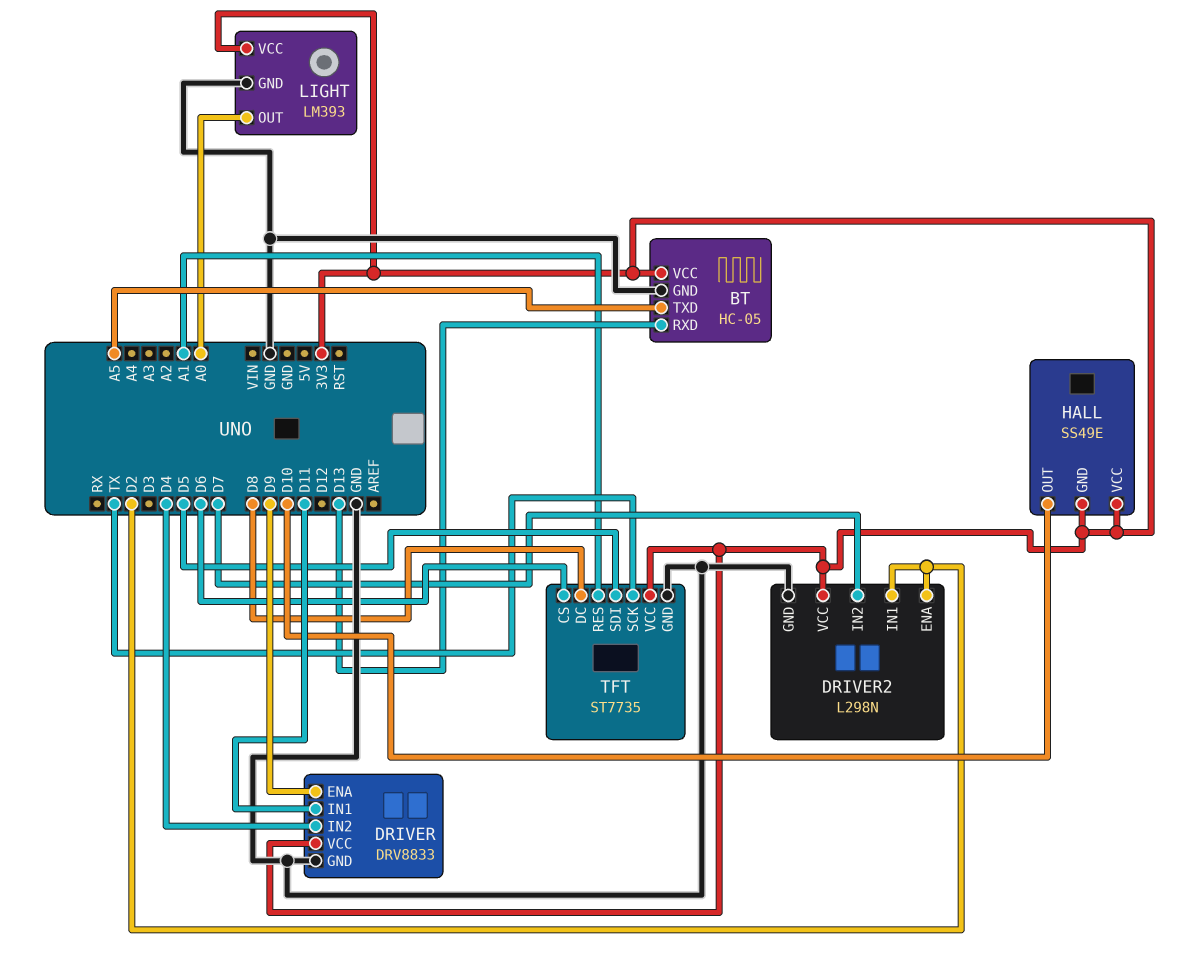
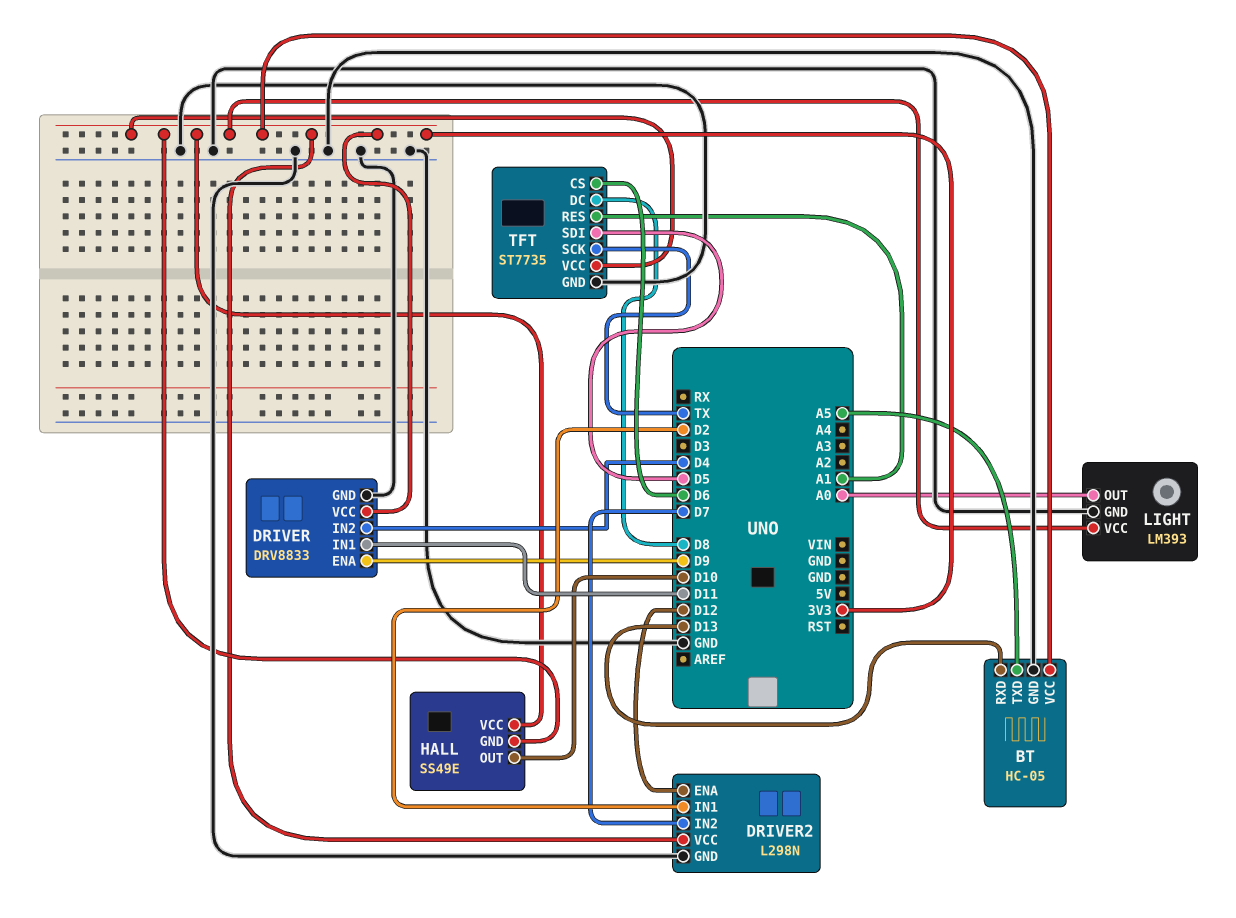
DRIVER2 pin ENA: D2 -> D12

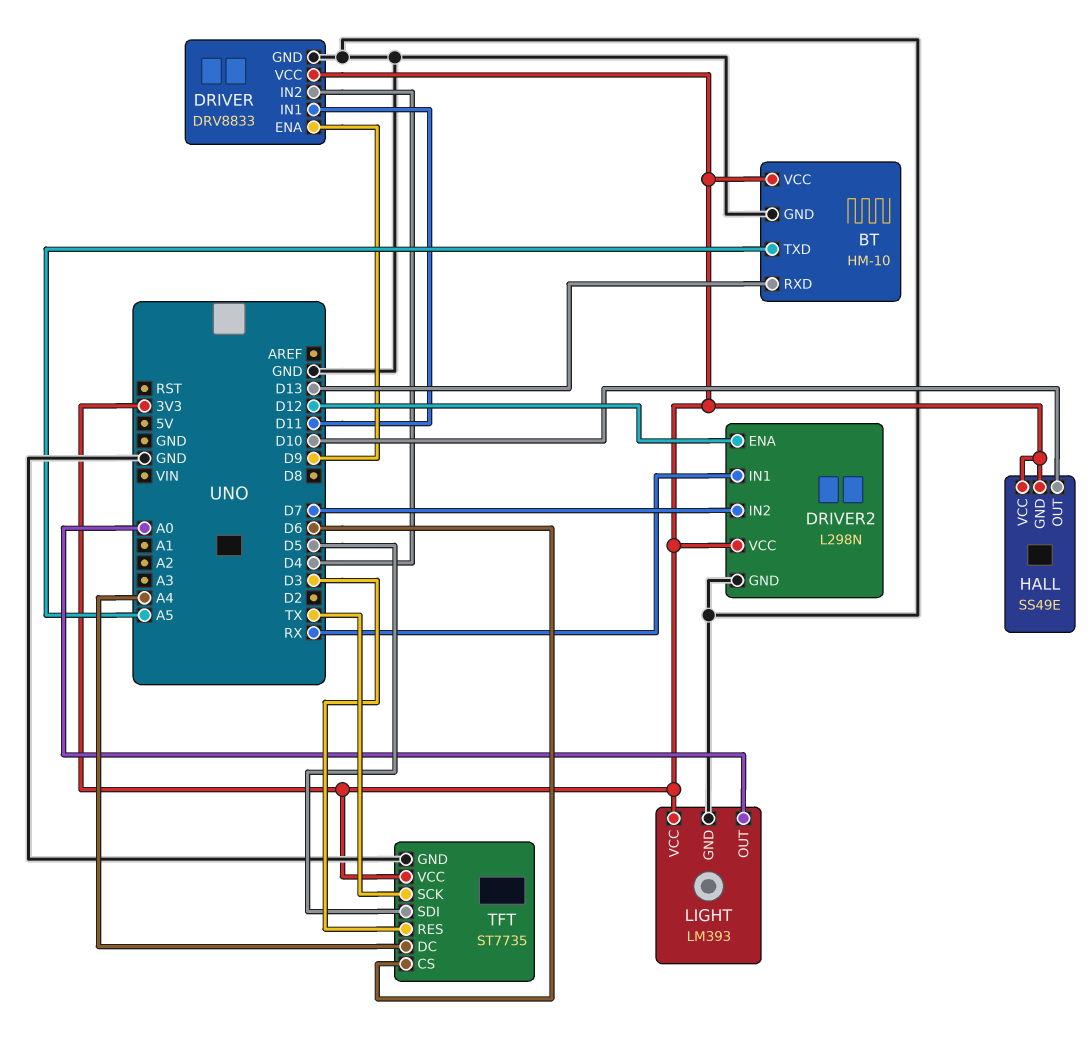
BT: HC-05 -> HM-10
DRIVER2 pin IN1: D2 -> RX
TFT pin DC: D8 -> A4
TFT pin RES: A1 -> D3

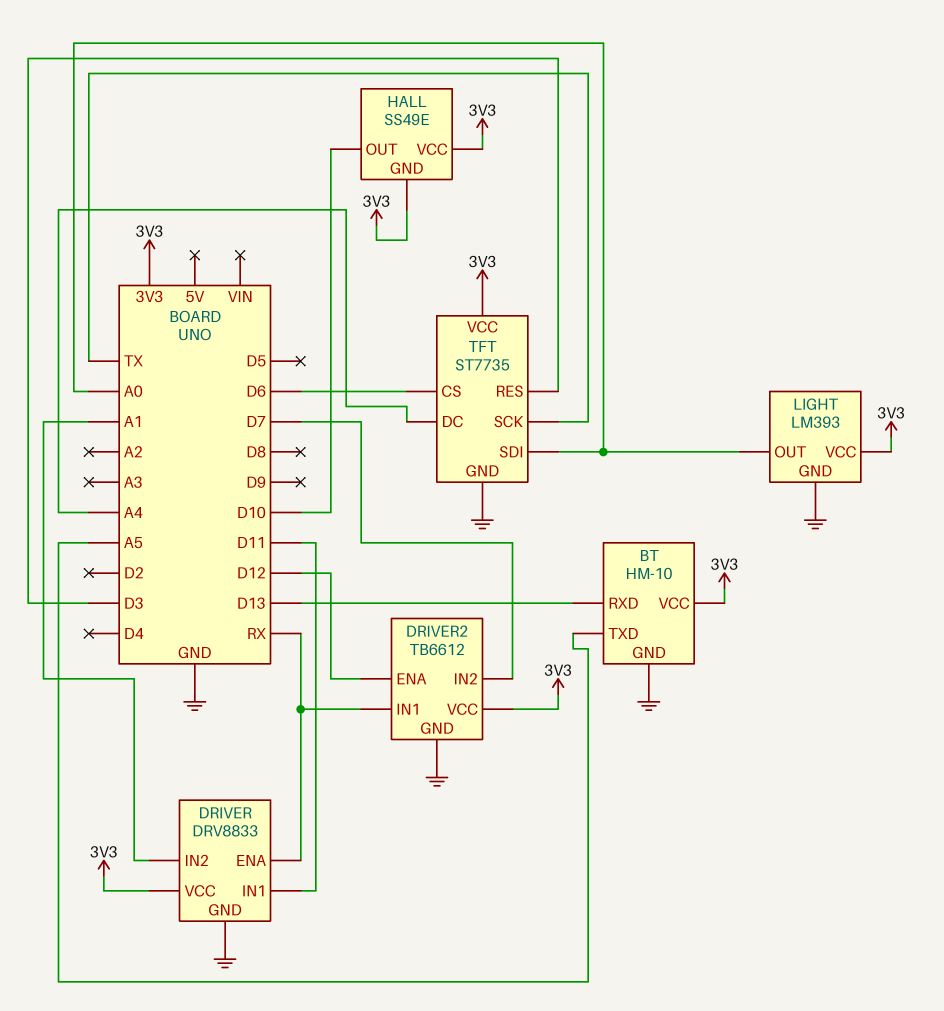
DRIVER pin ENA: D9 -> RX
DRIVER pin IN2: D4 -> A1
DRIVER2: L298N -> TB6612
TFT pin SDI: D5 -> A0

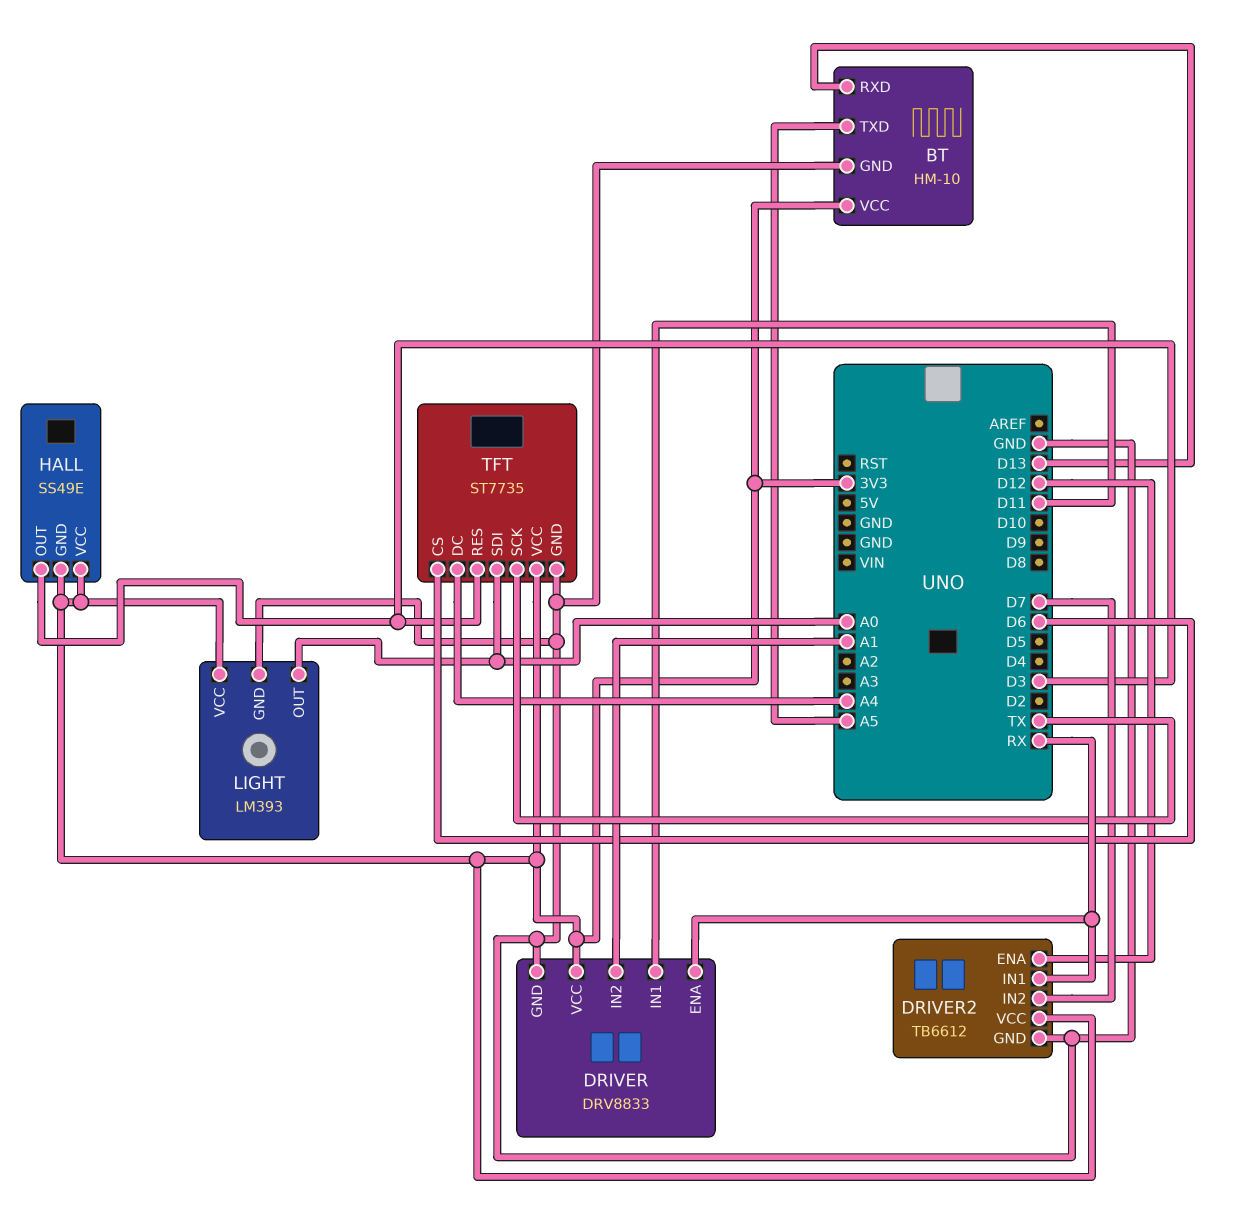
HALL pin OUT: D10 -> D3

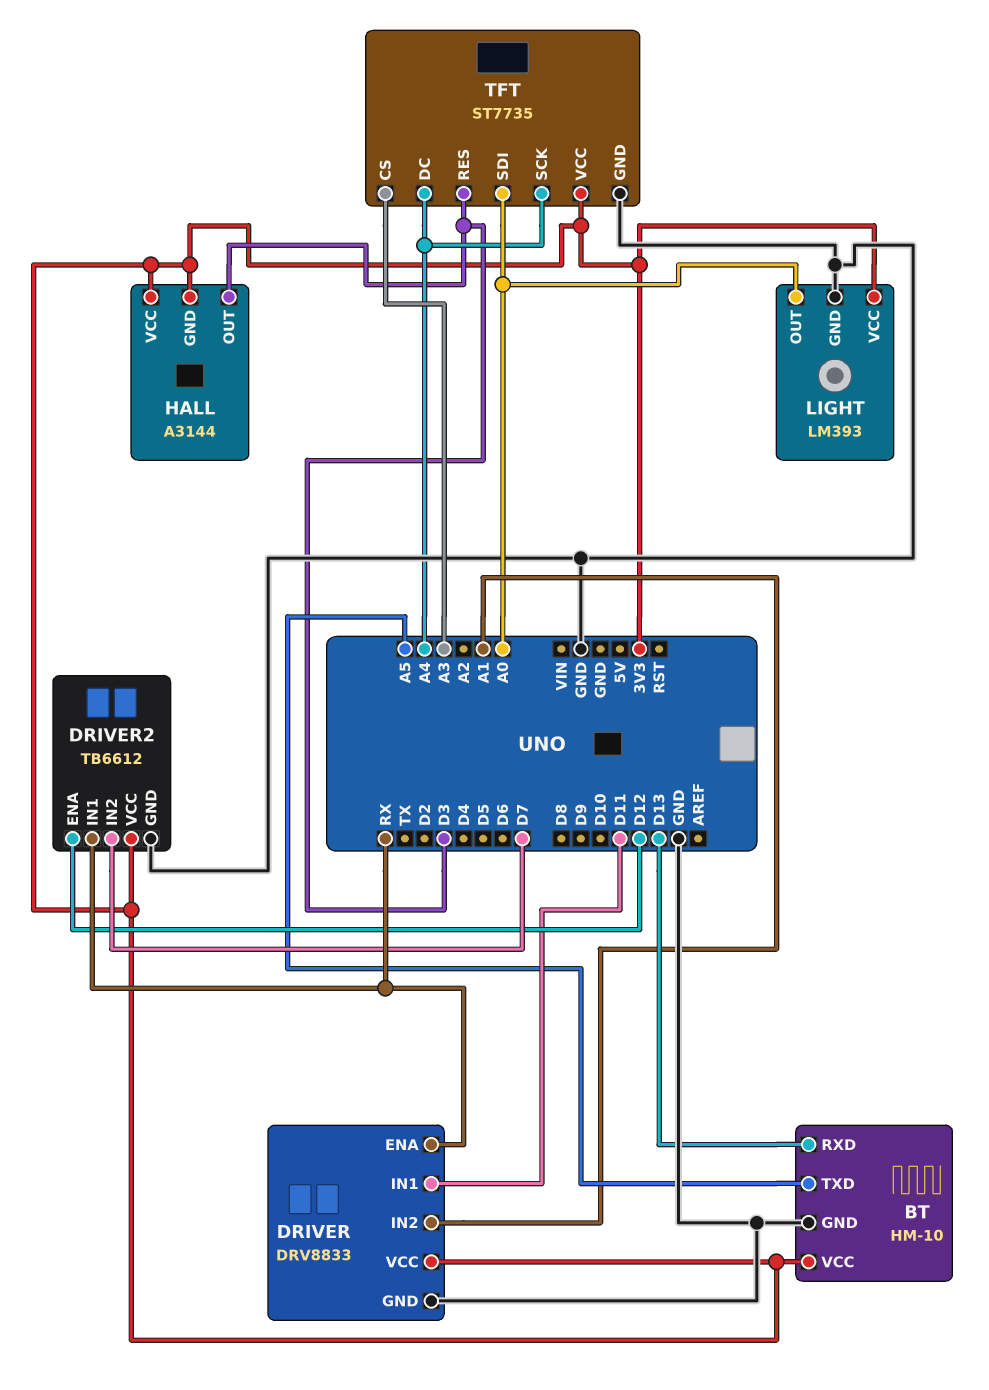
HALL: SS49E -> A3144
TFT pin CS: D6 -> A3
TFT pin SCK: TX -> A4

